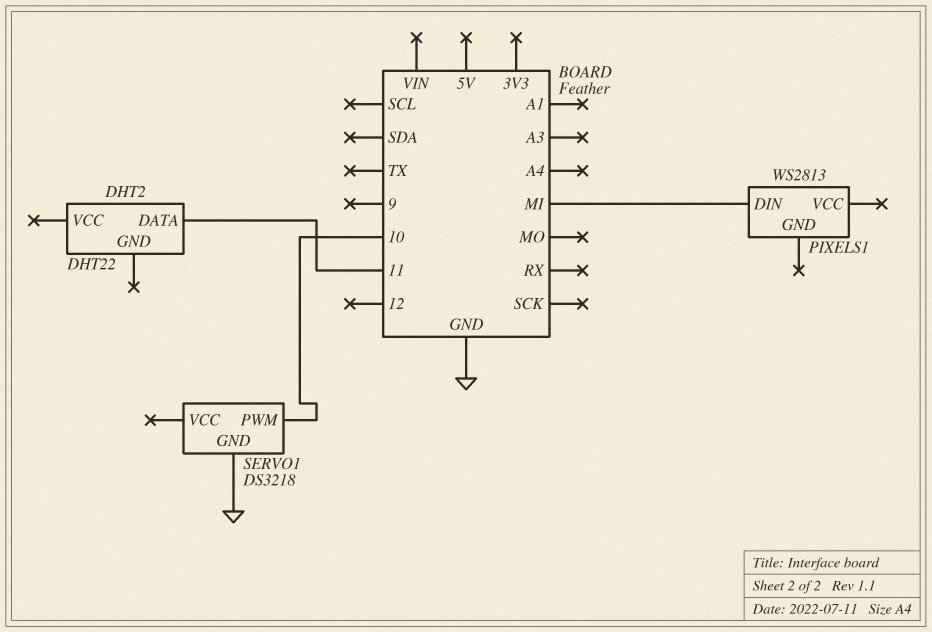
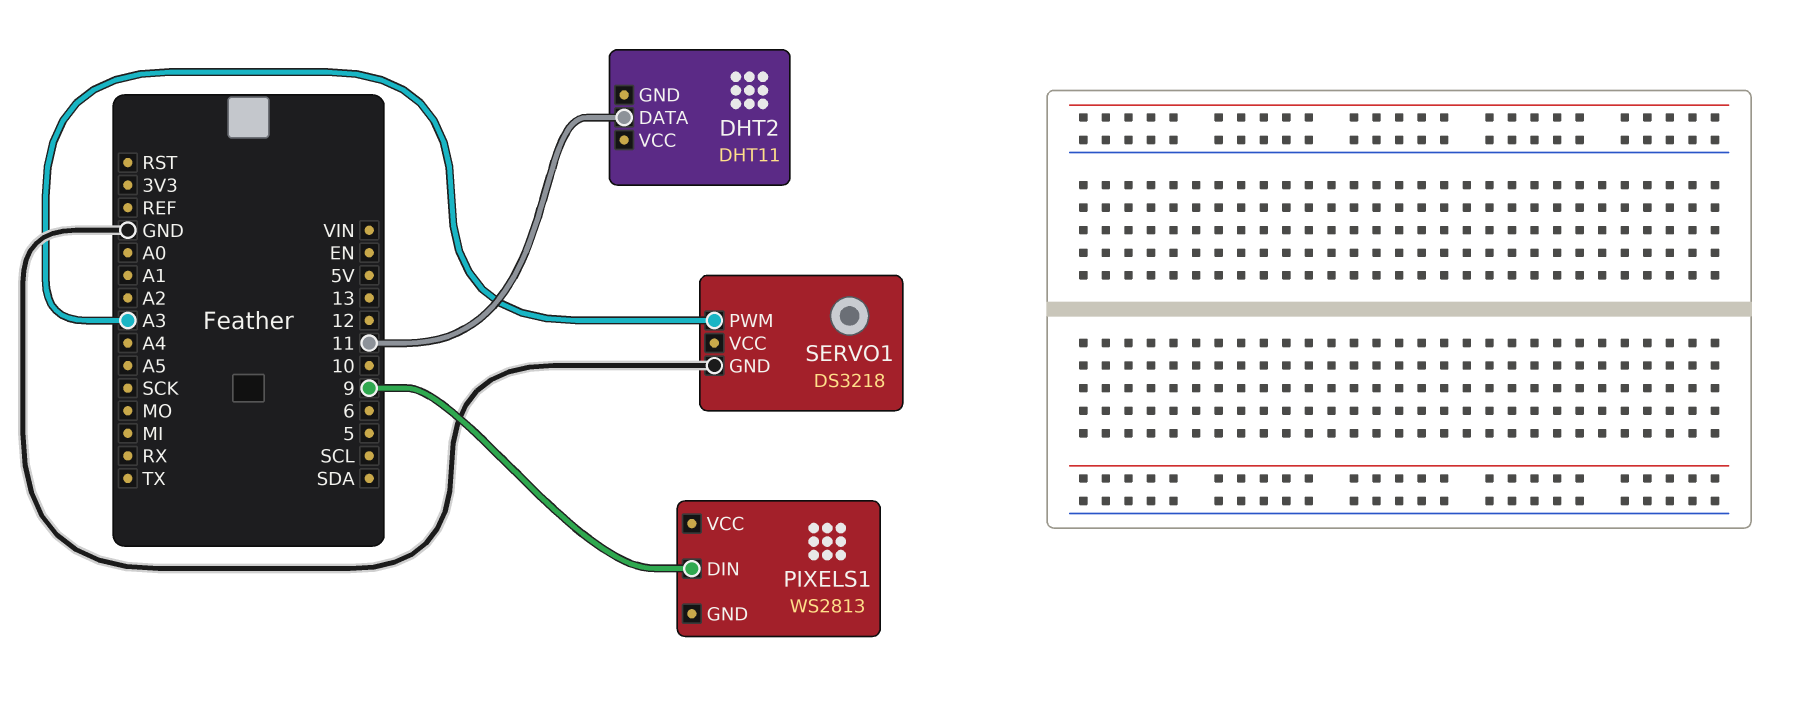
DHT2: DHT22 -> DHT11
PIXELS1 pin DIN: MI -> 9
SERVO1 pin PWM: 10 -> A3

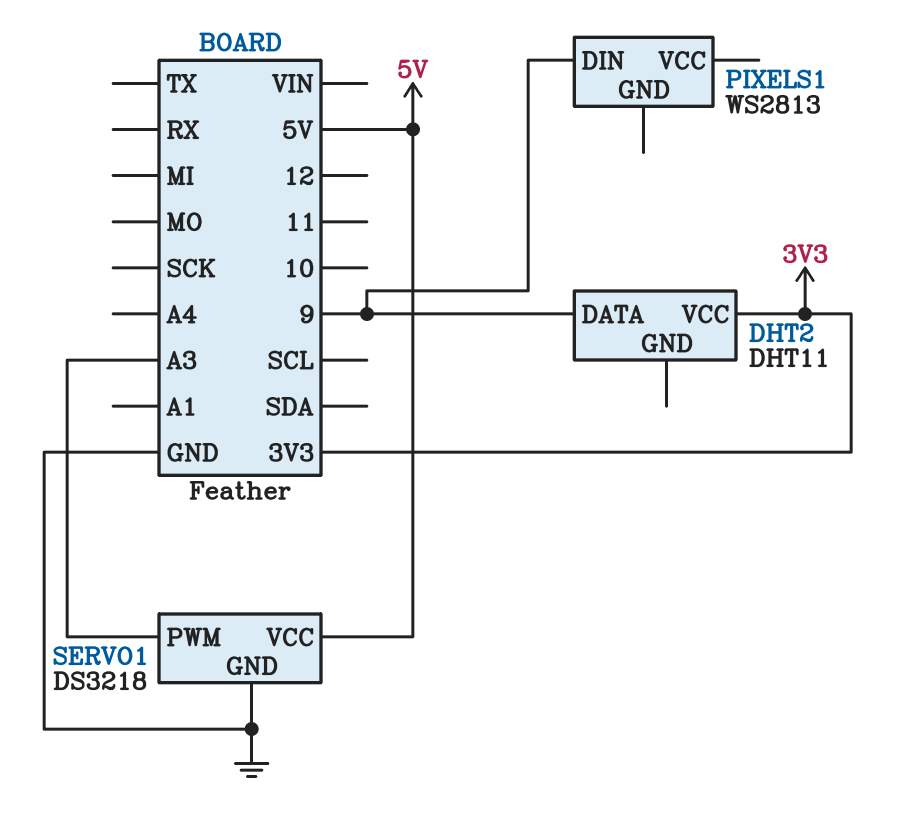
DHT2 pin DATA: 11 -> 9
DHT2 pin VCC: none -> 3V3
SERVO1 pin VCC: none -> 5V

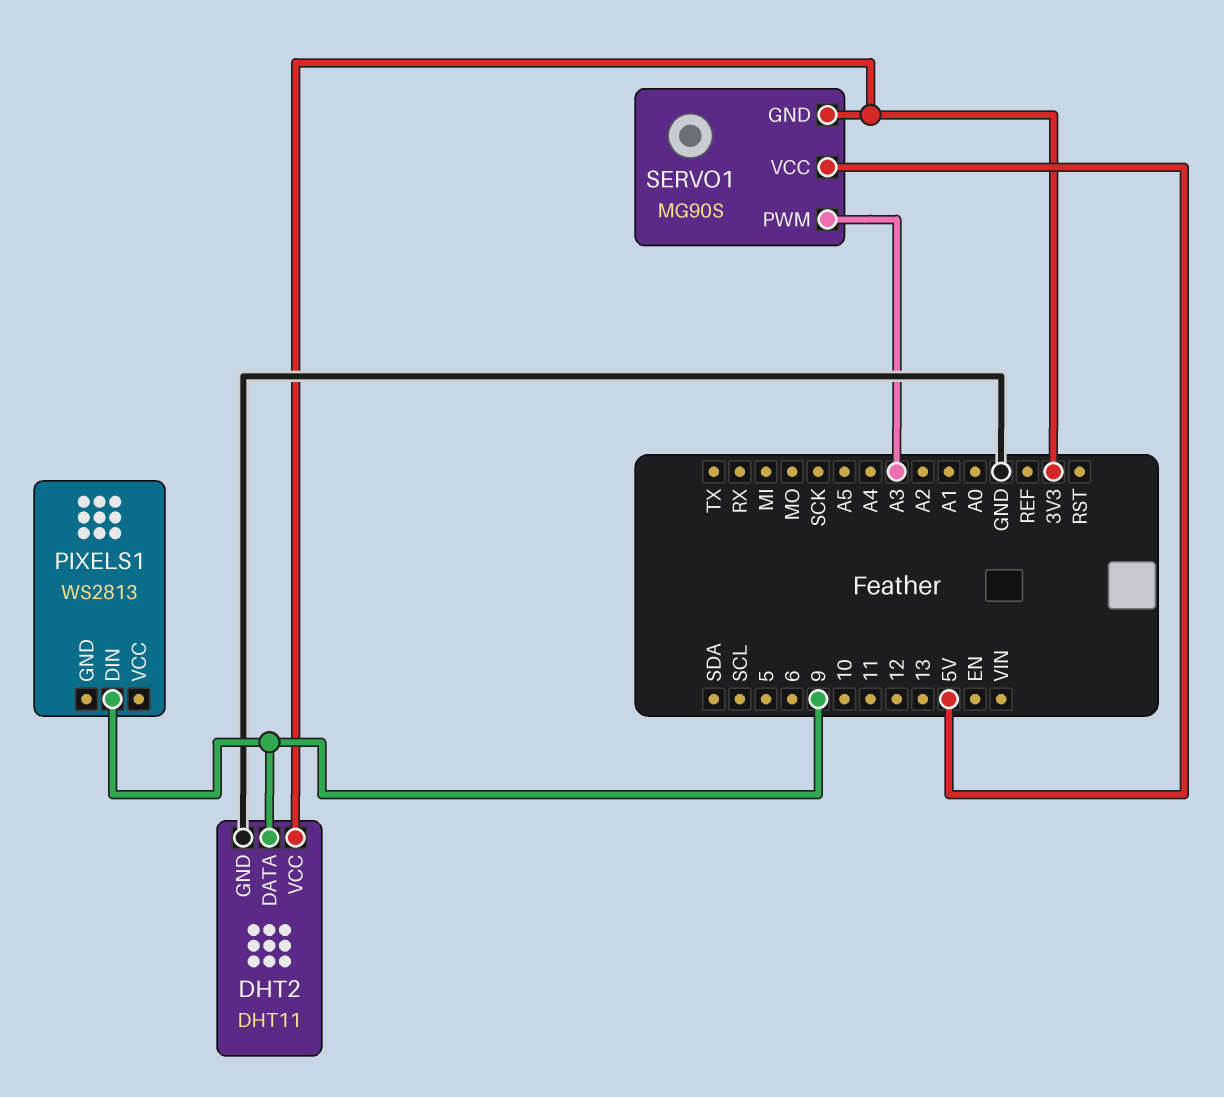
DHT2 pin GND: none -> GND
SERVO1: DS3218 -> MG90S
SERVO1 pin GND: GND -> 3V3

